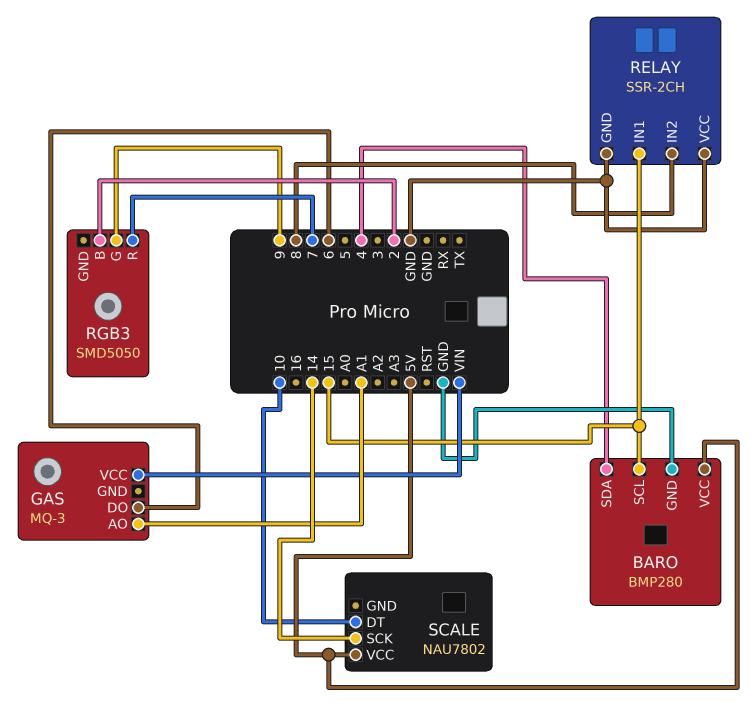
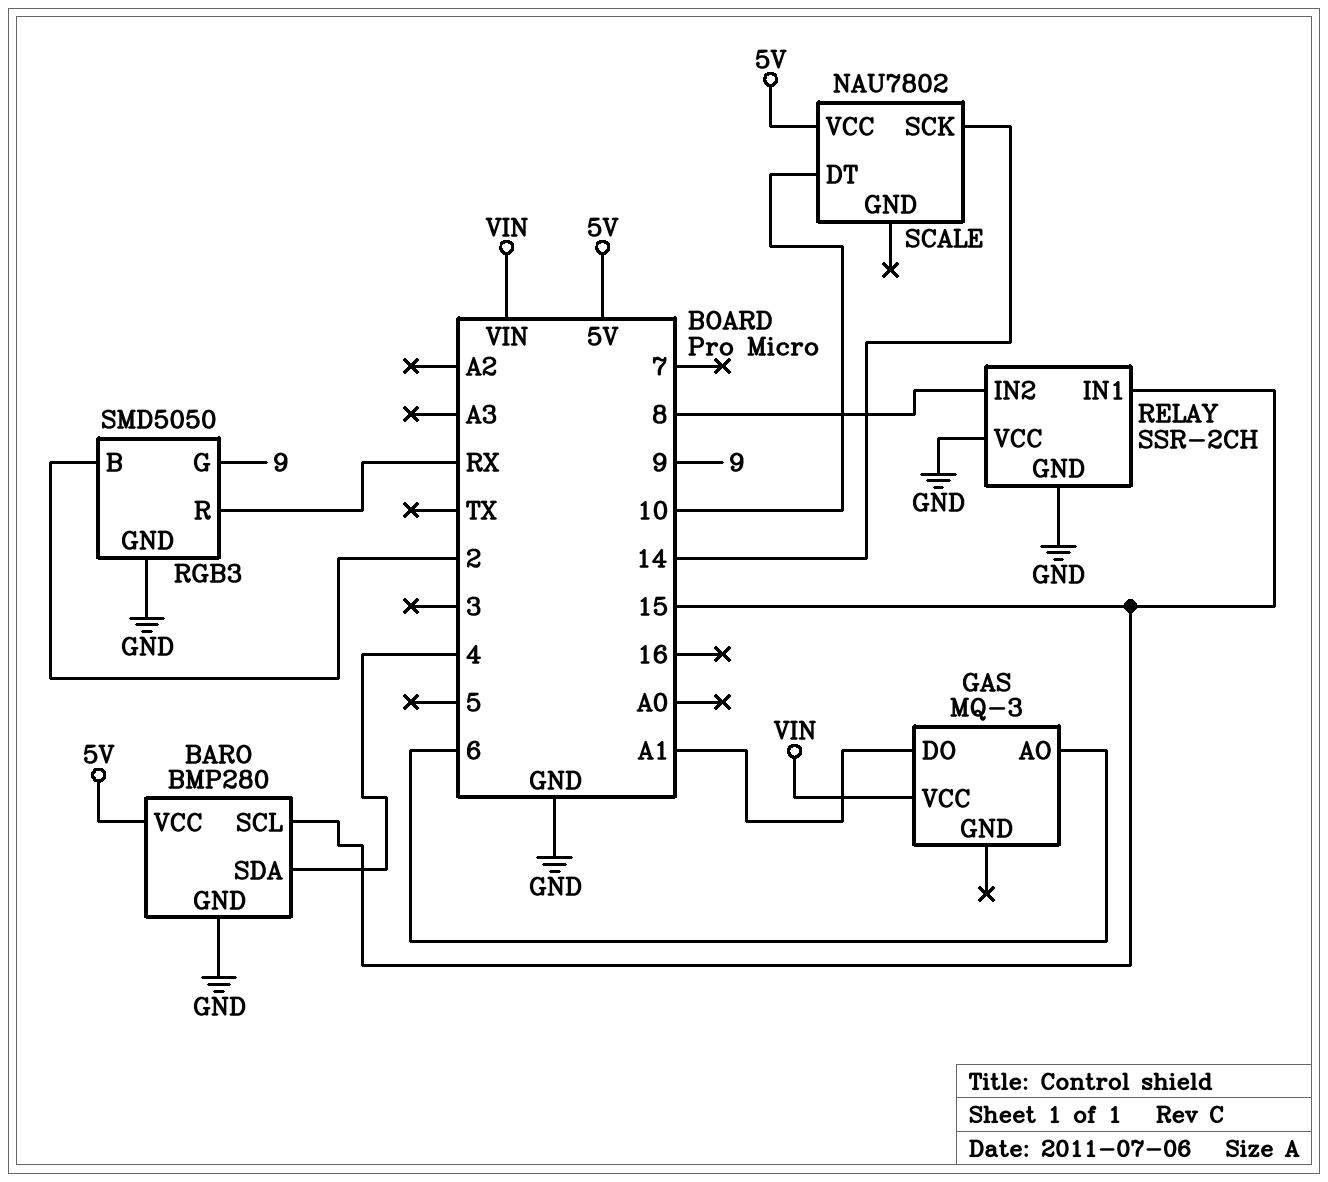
GAS pin AO: A1 -> 6
GAS pin DO: 6 -> A1
RGB3 pin GND: none -> GND
RGB3 pin R: 7 -> RX

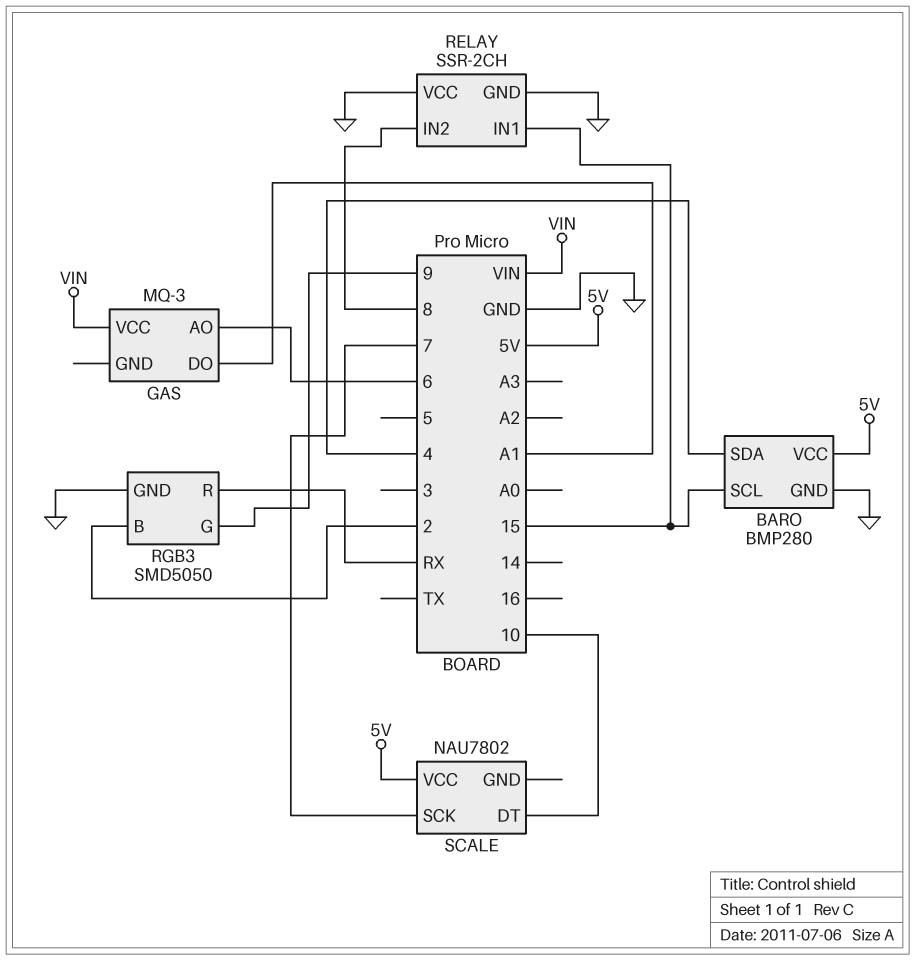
SCALE pin SCK: 14 -> 7

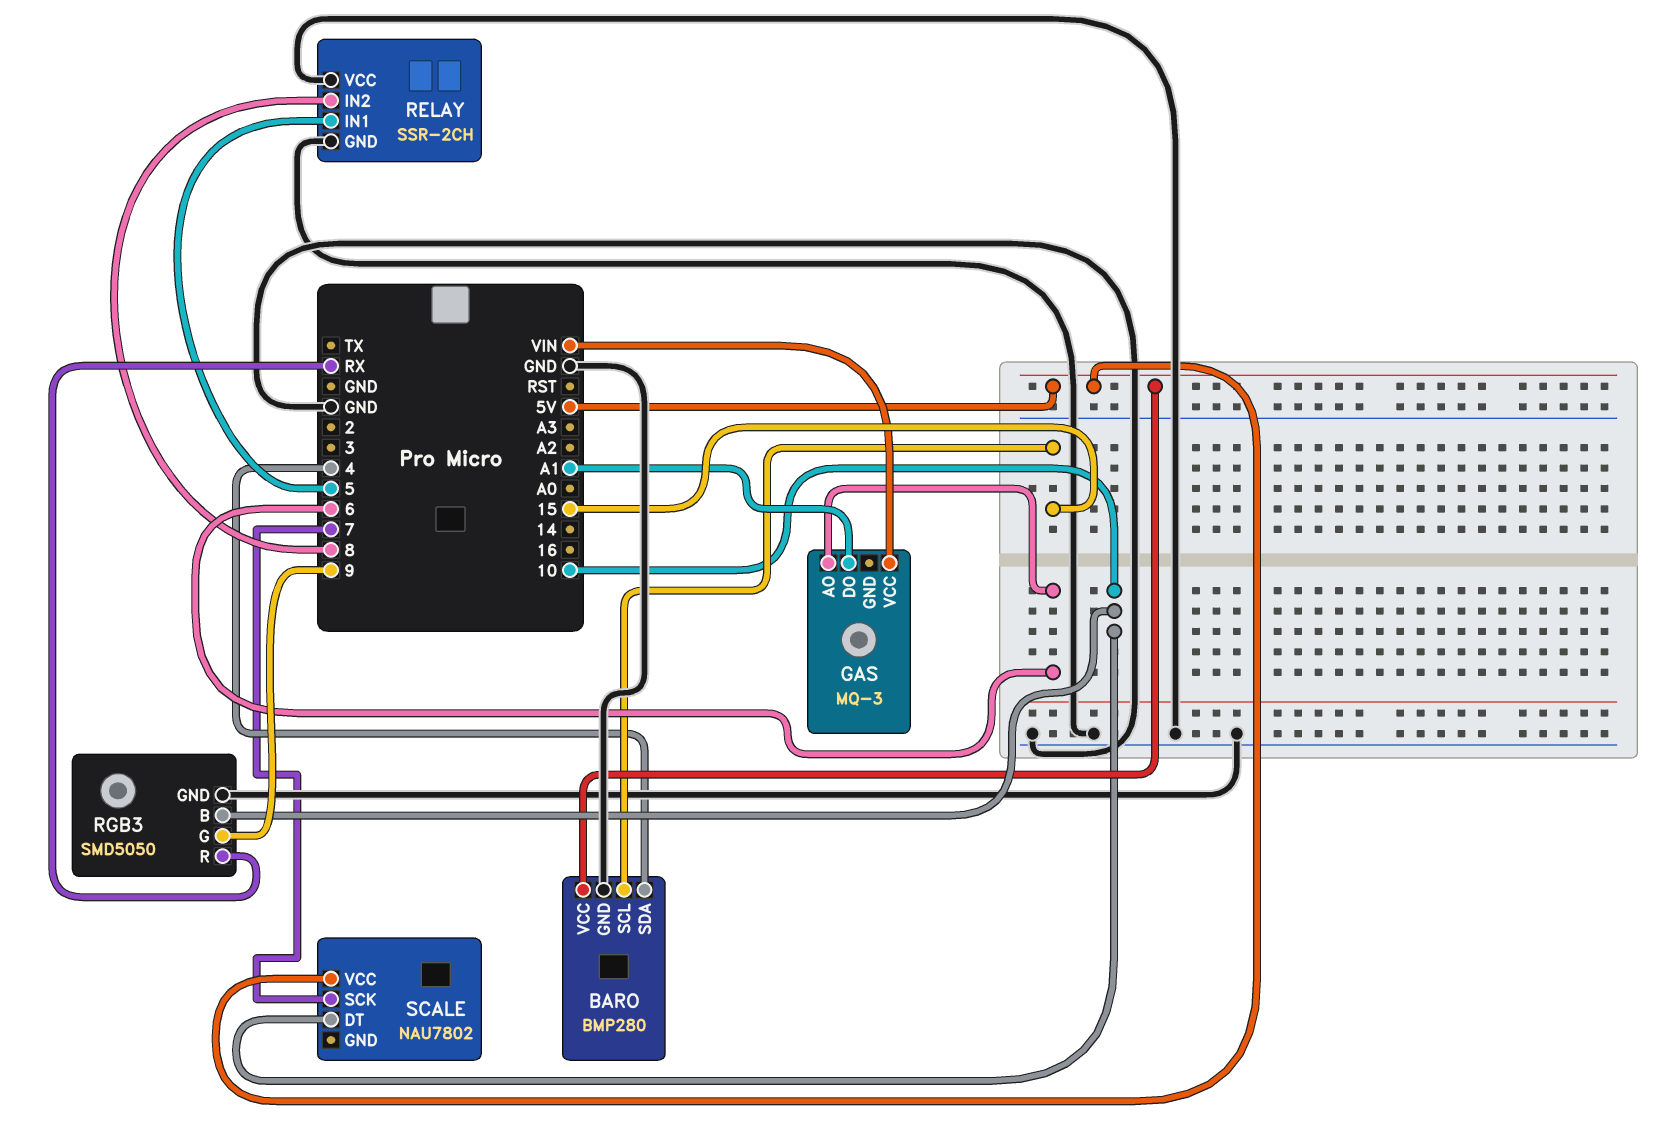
RELAY pin IN1: 15 -> 5
RGB3 pin B: 2 -> 10

